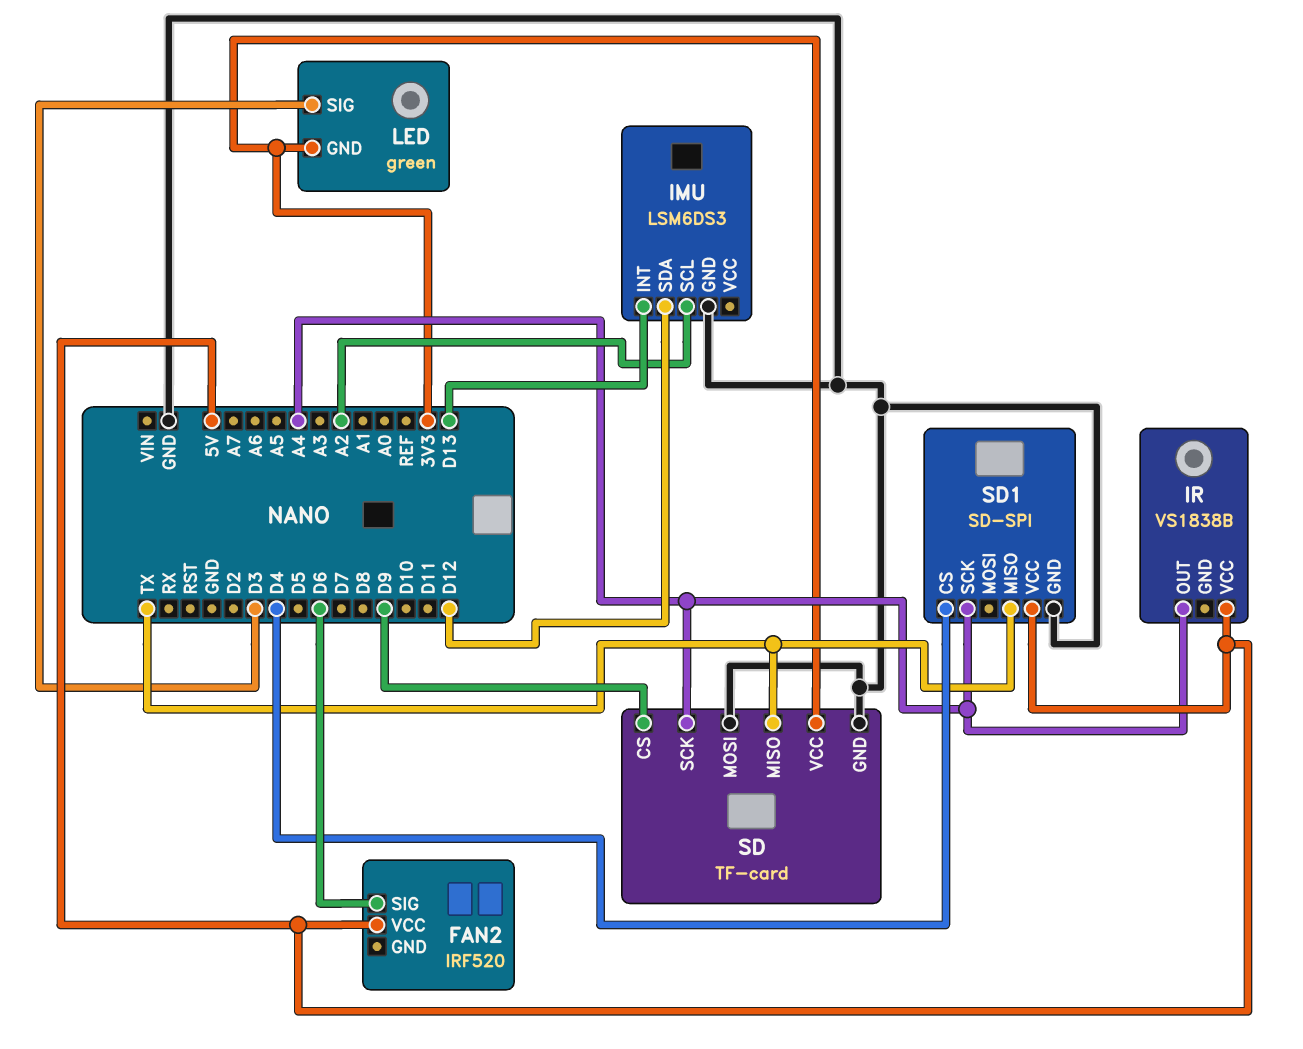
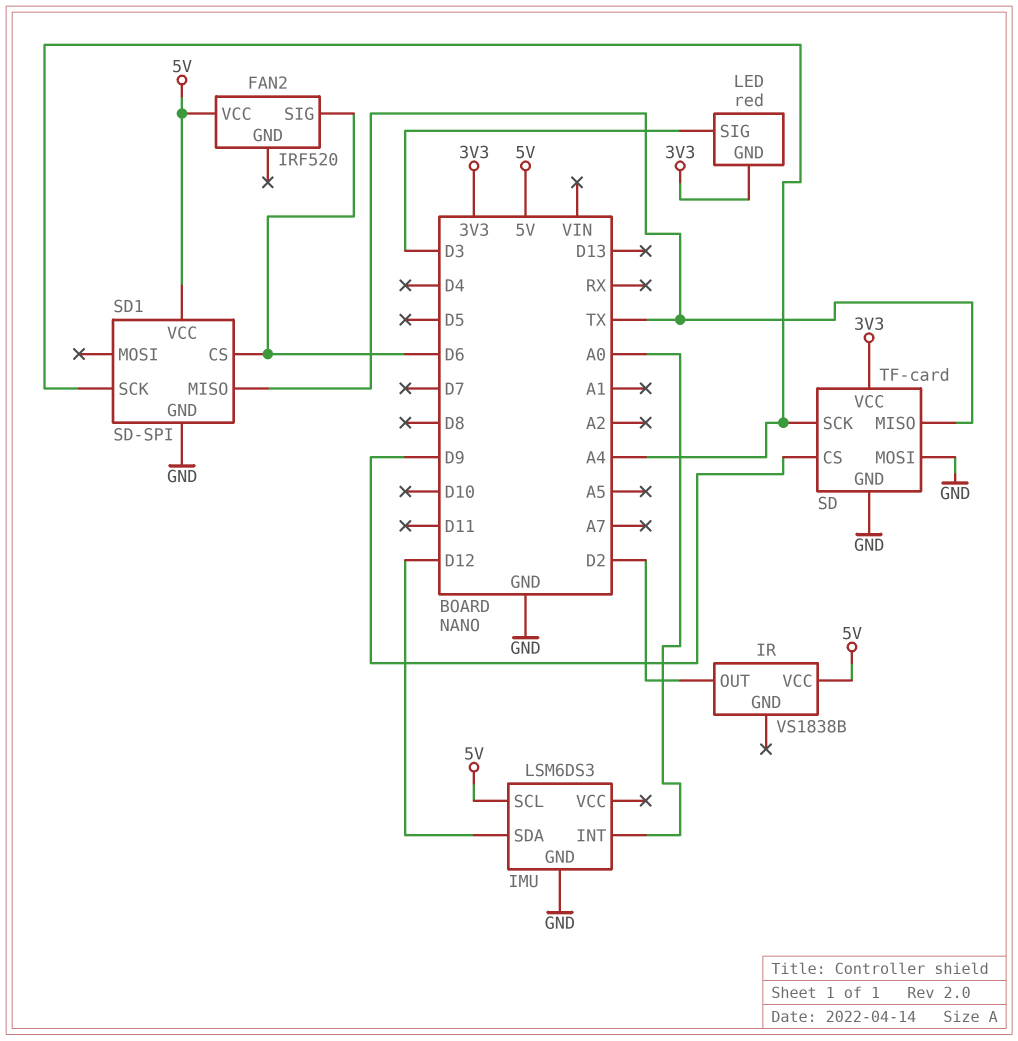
IMU pin INT: D13 -> A0
IMU pin SCL: A2 -> 5V
IR pin OUT: A4 -> D2
LED: green -> red
SD1 pin CS: D4 -> D6

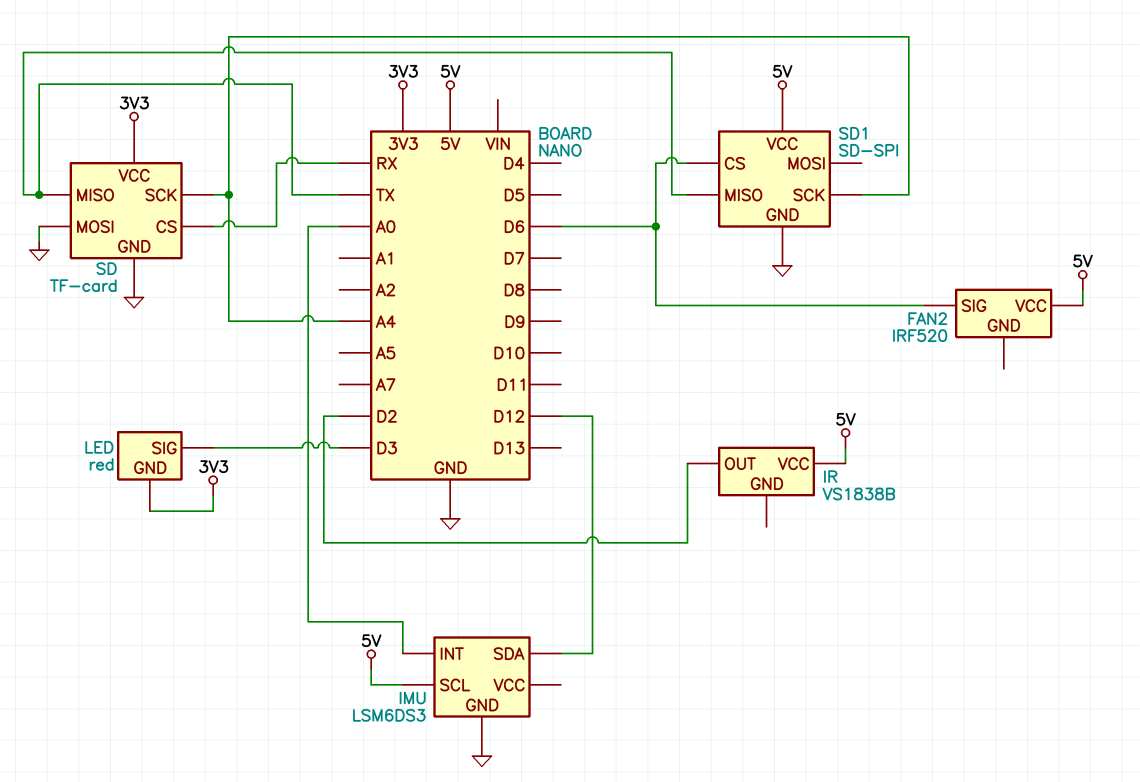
SD pin CS: D9 -> RX

